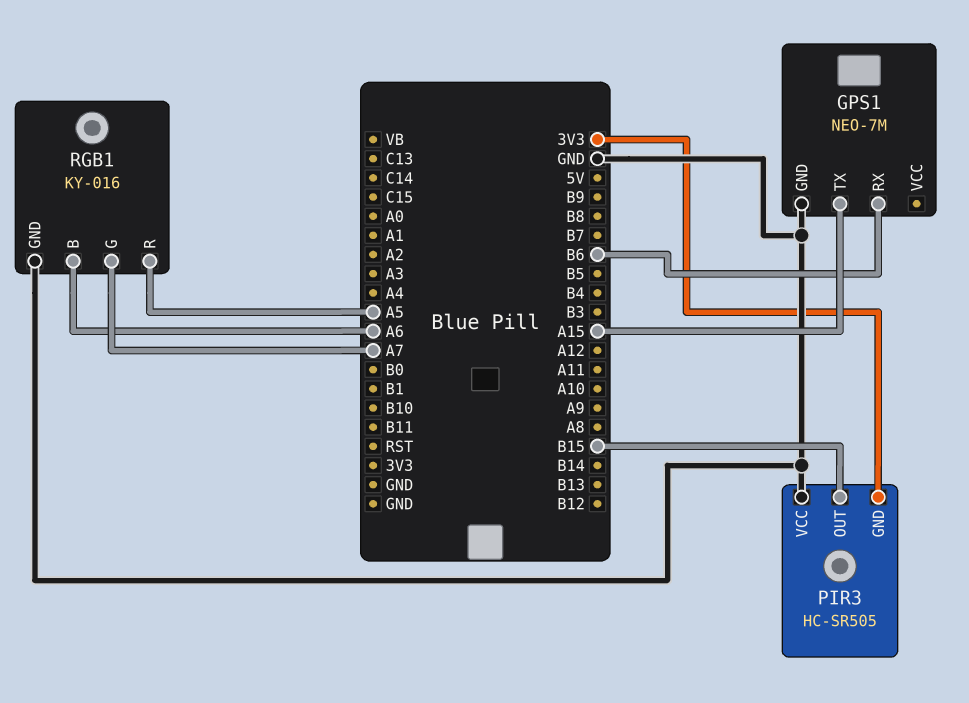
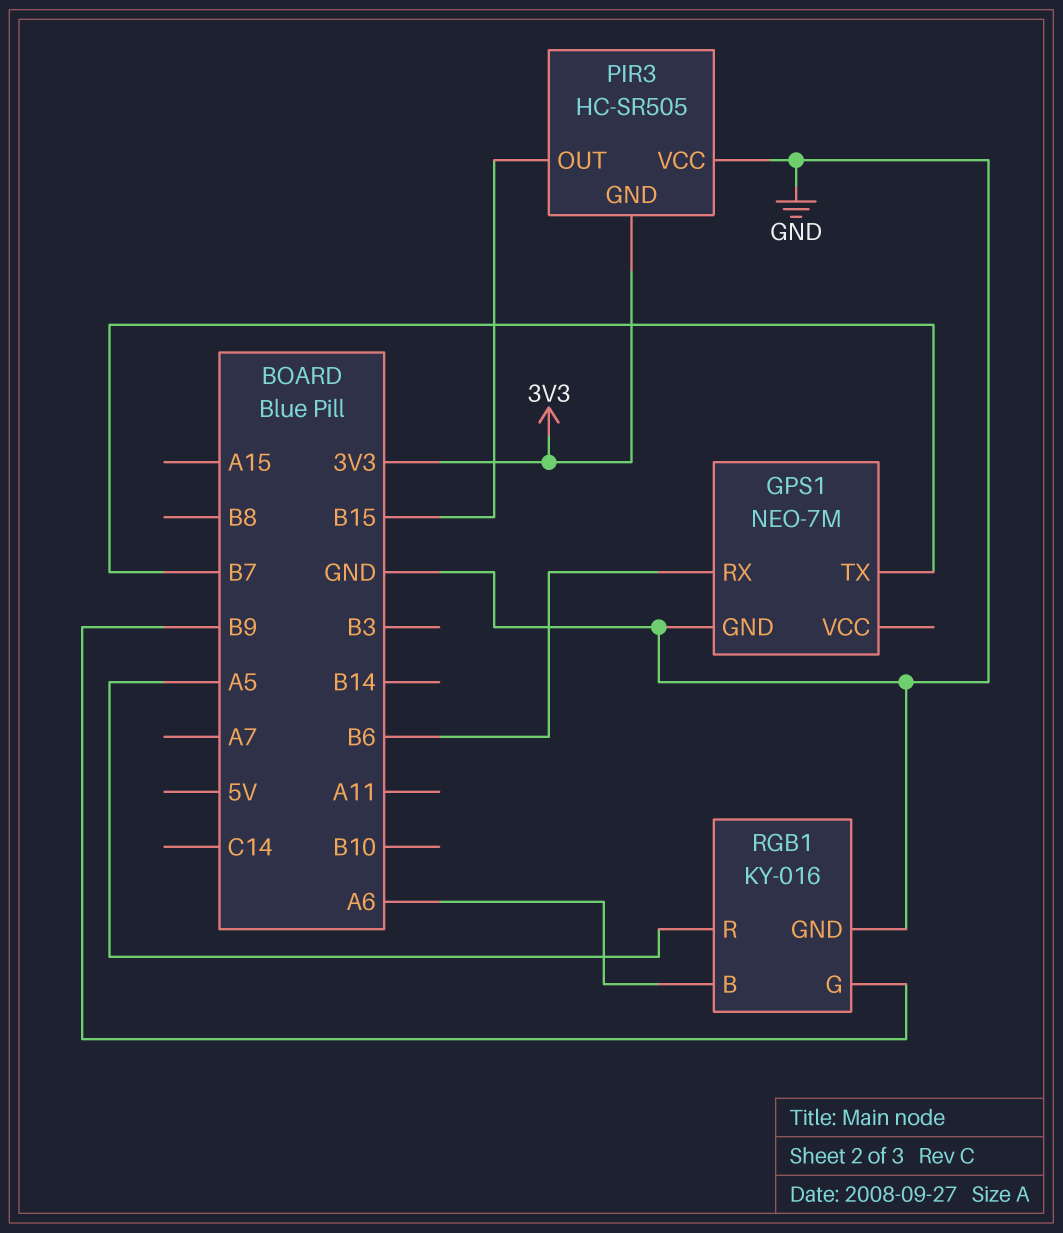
GPS1 pin TX: A15 -> B7
RGB1 pin G: A7 -> B9

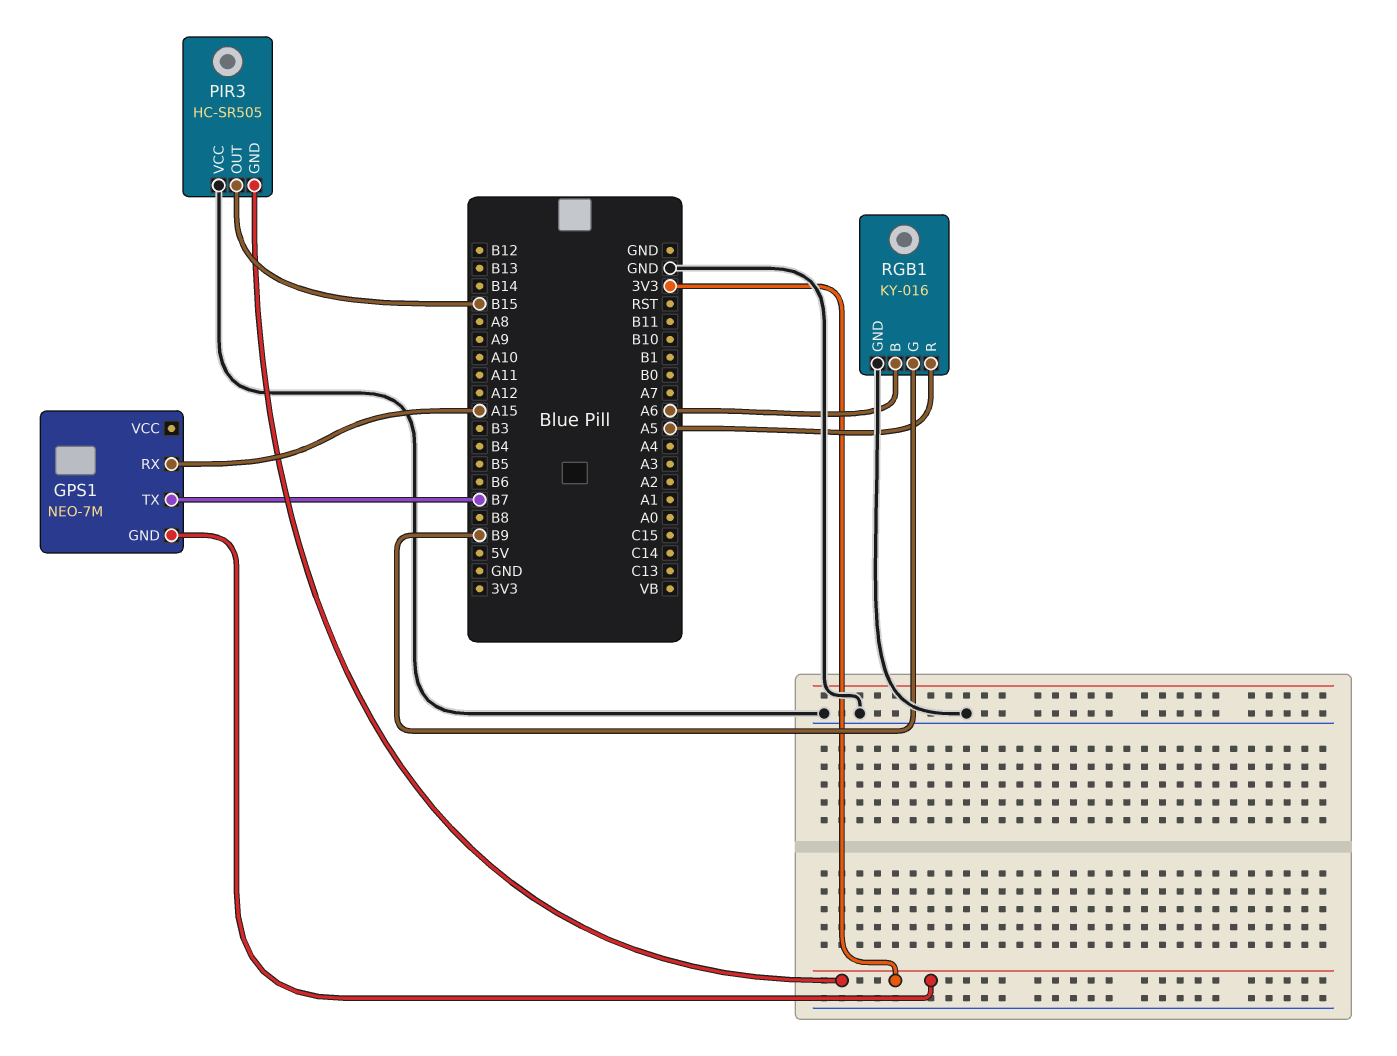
GPS1 pin GND: GND -> 3V3
GPS1 pin RX: B6 -> A15

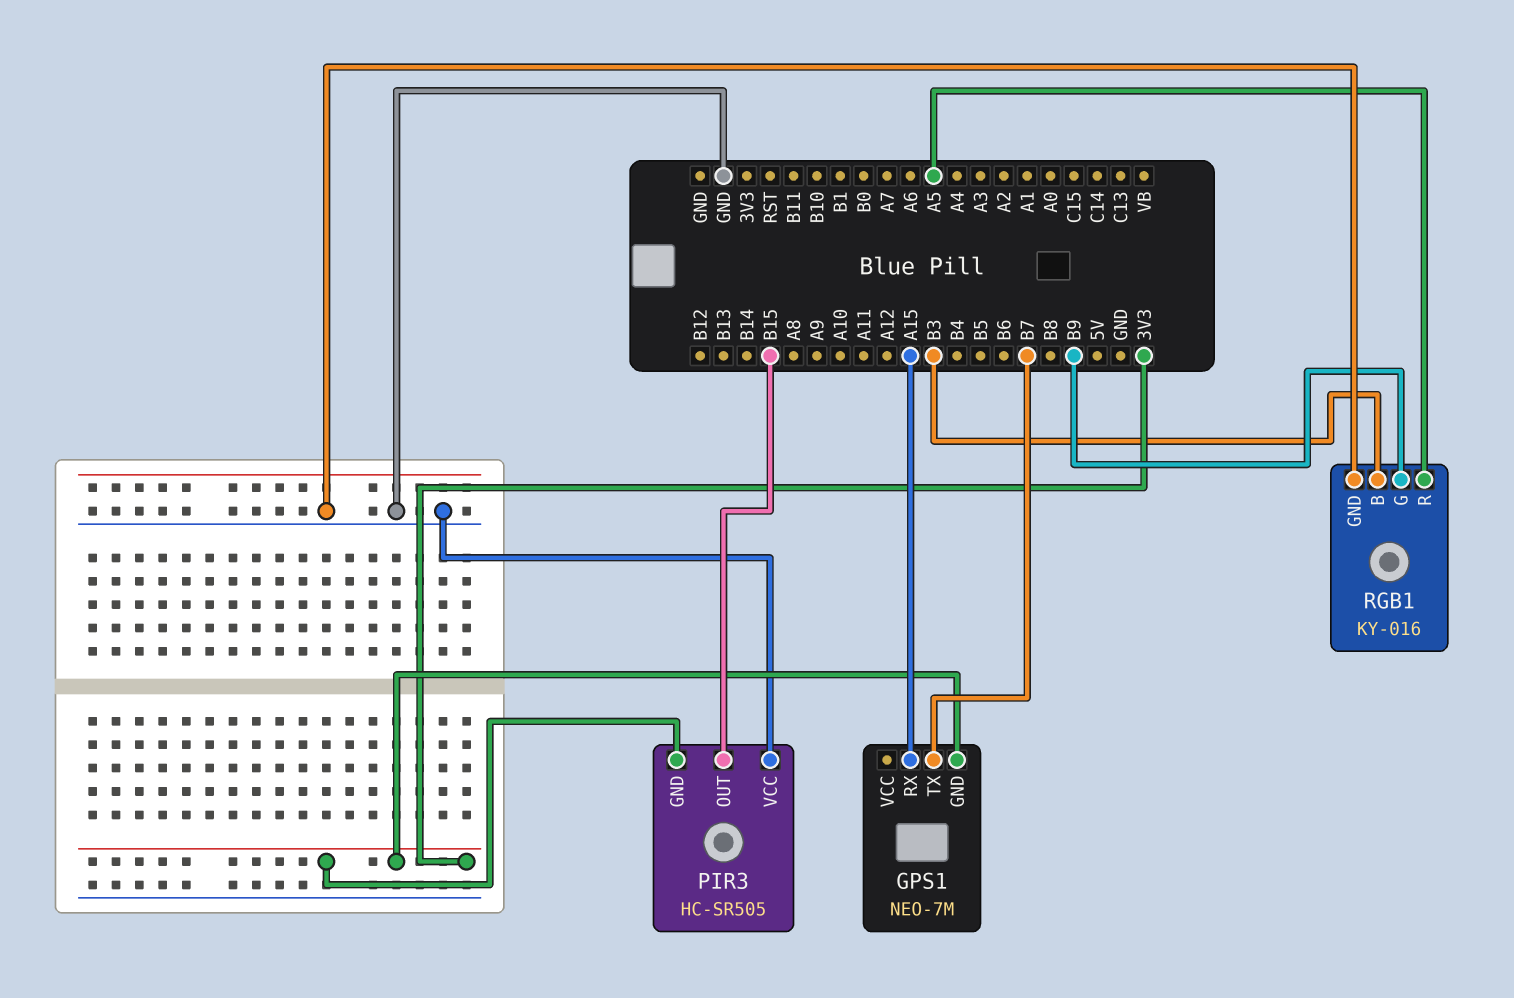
RGB1 pin B: A6 -> B3

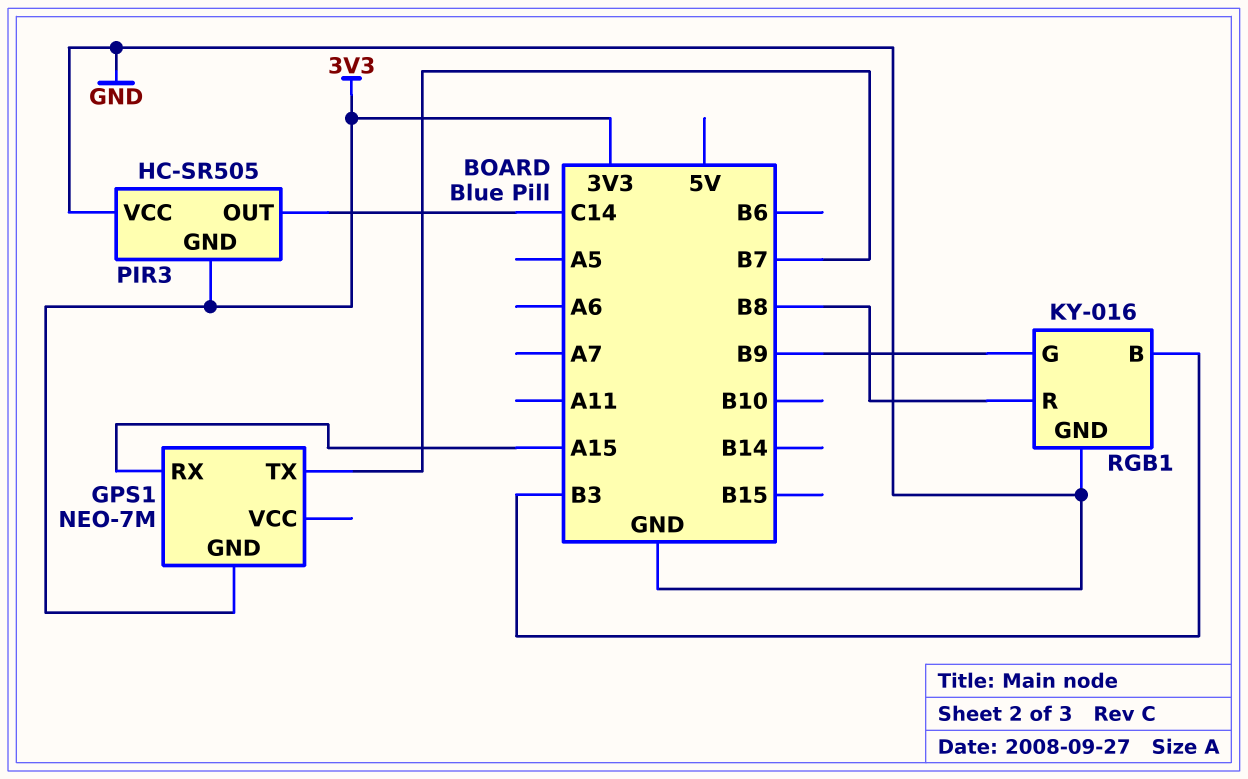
PIR3 pin OUT: B15 -> C14
RGB1 pin R: A5 -> B8

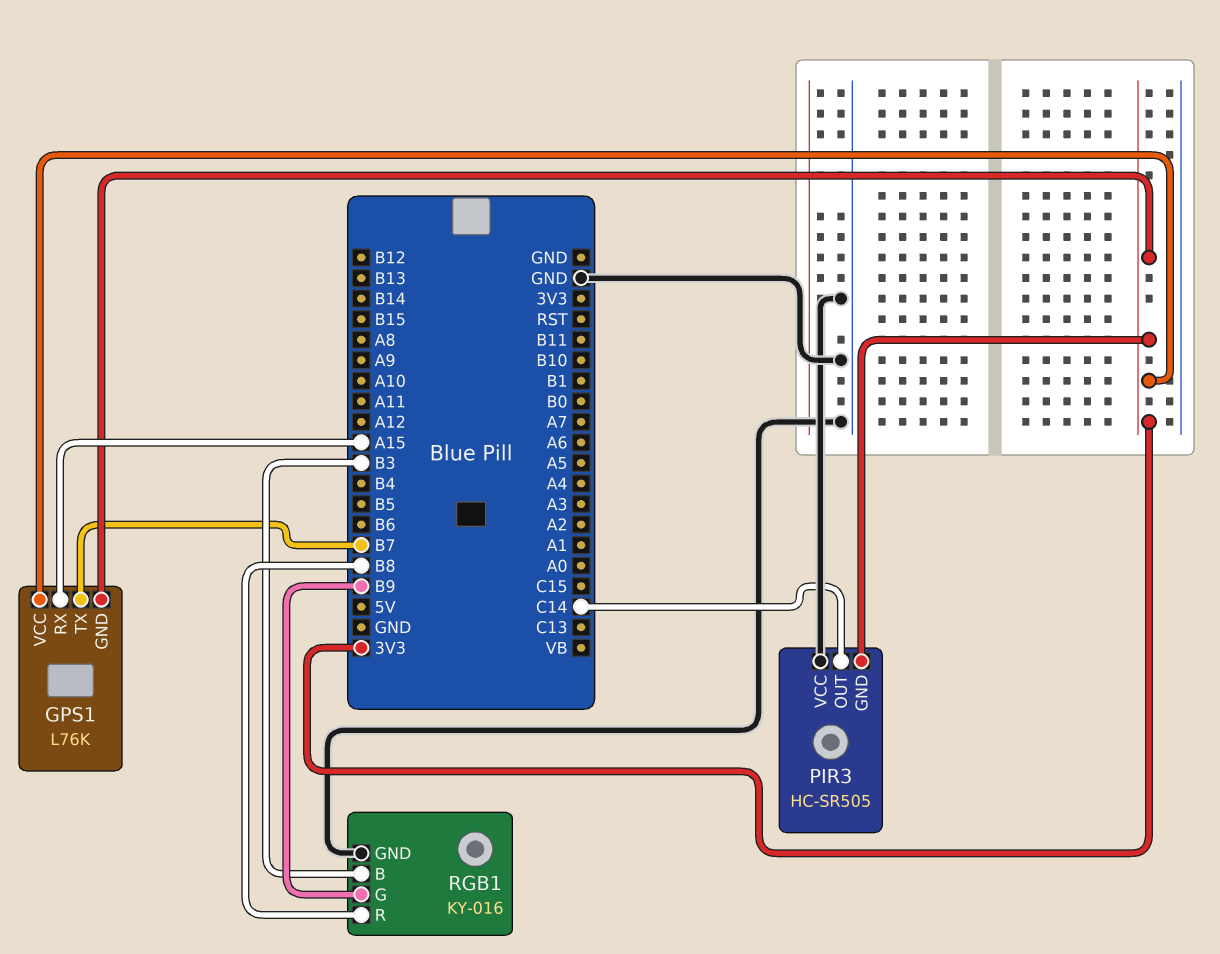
GPS1: NEO-7M -> L76K
GPS1 pin VCC: none -> 3V3

